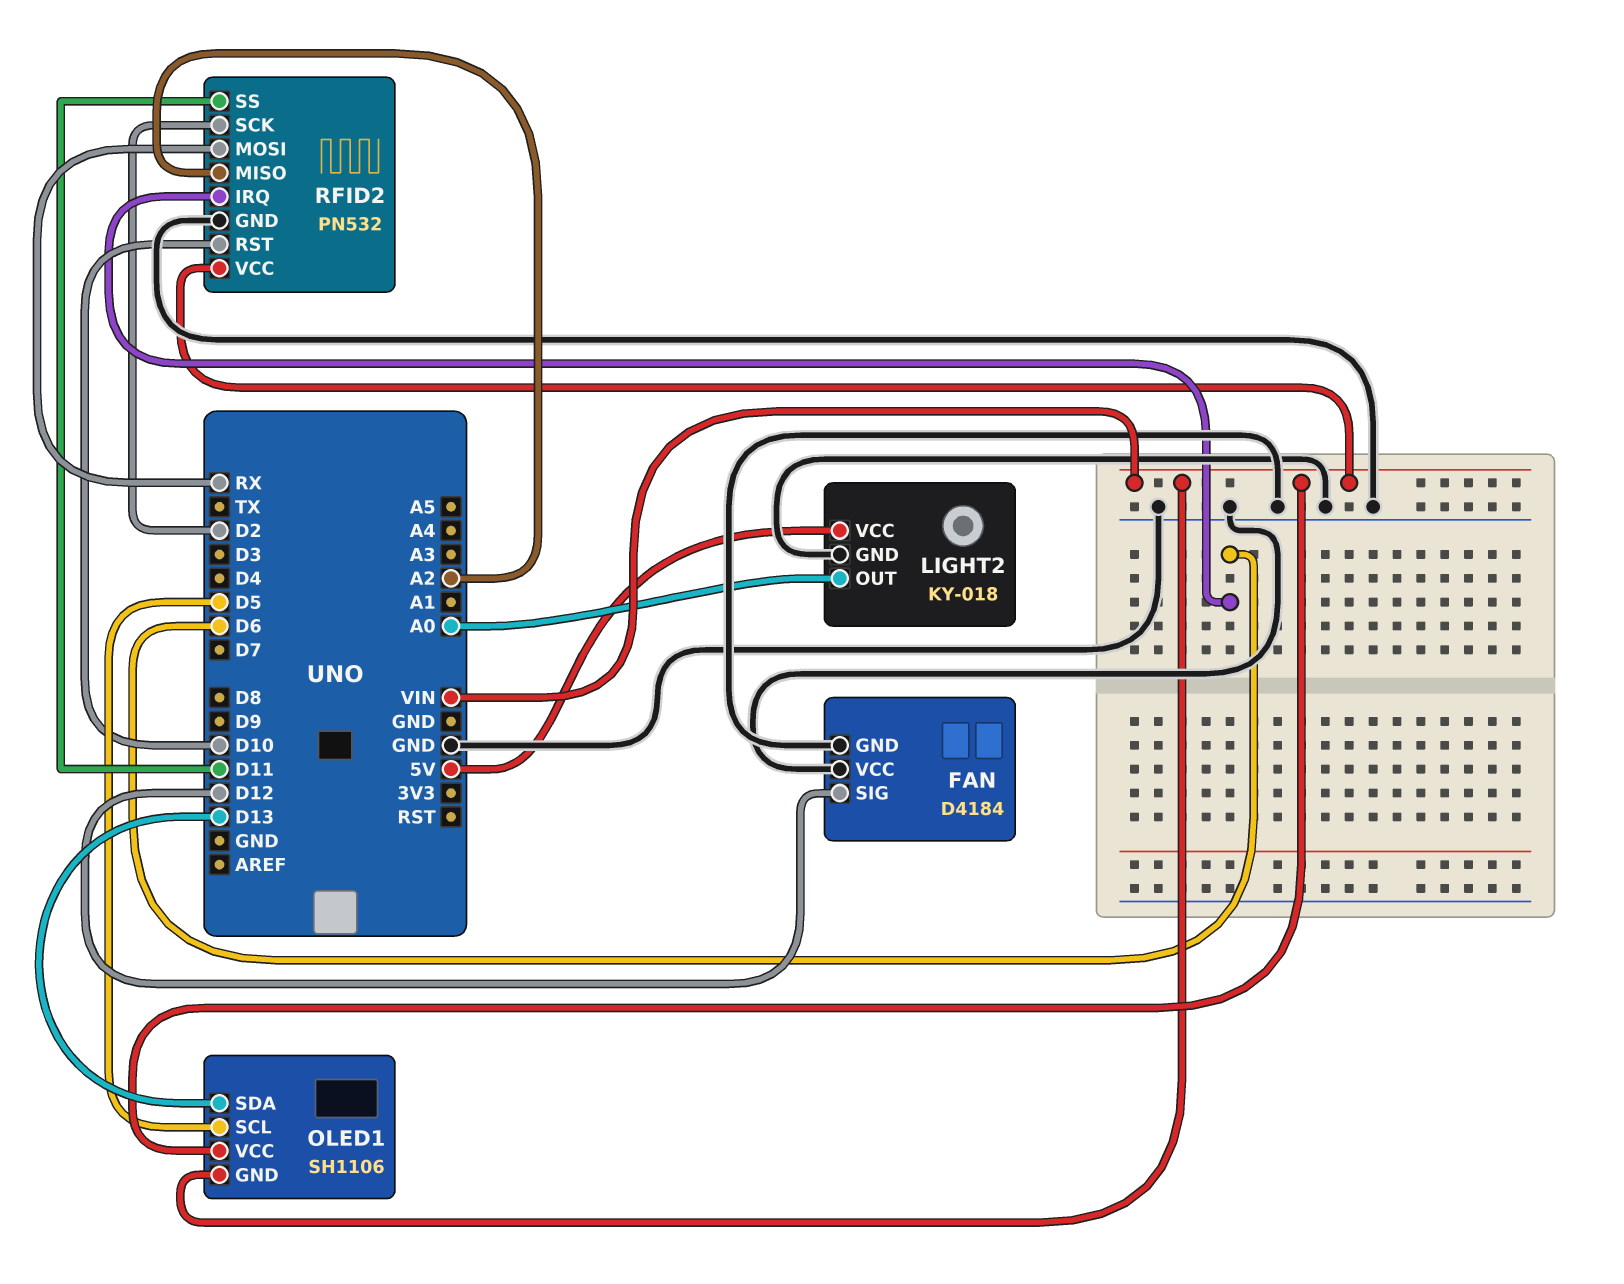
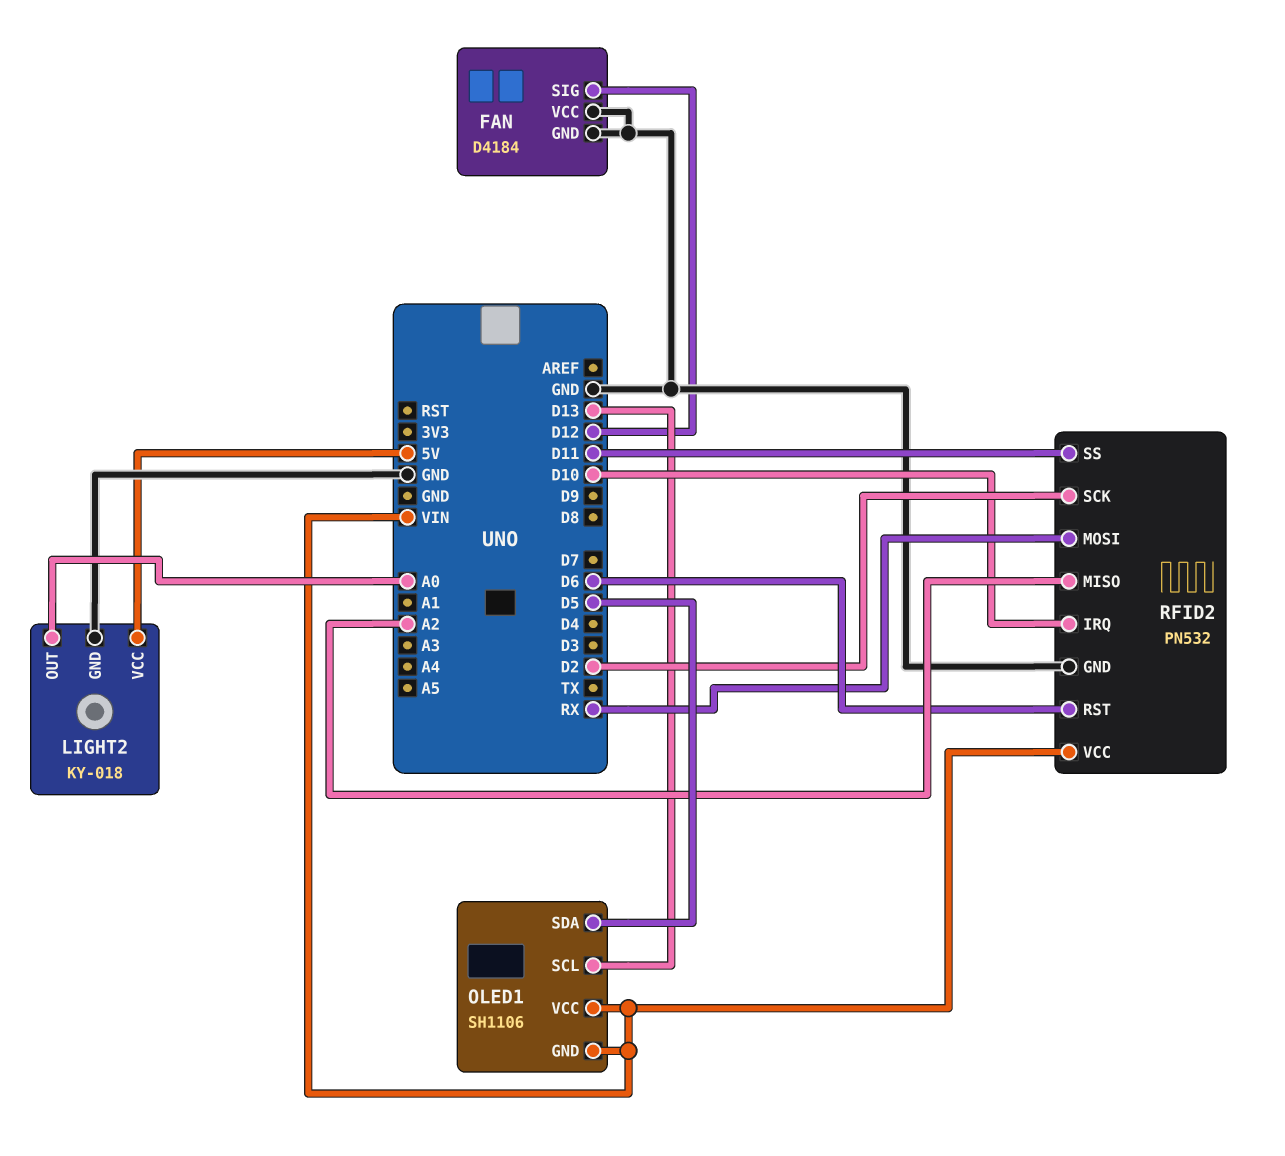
OLED1 pin SCL: D5 -> D13
OLED1 pin SDA: D13 -> D5
RFID2 pin IRQ: D6 -> D10
RFID2 pin RST: D10 -> D6

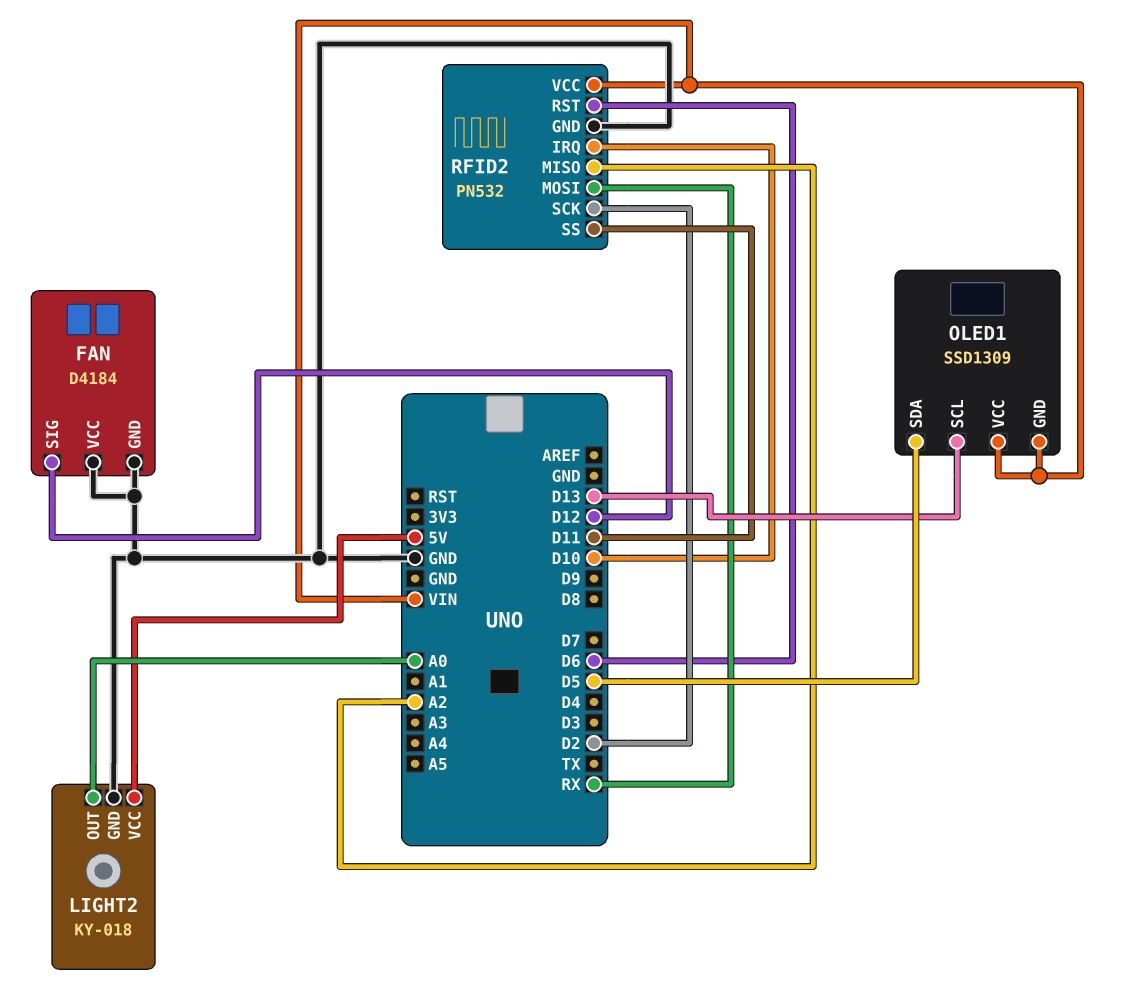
OLED1: SH1106 -> SSD1309

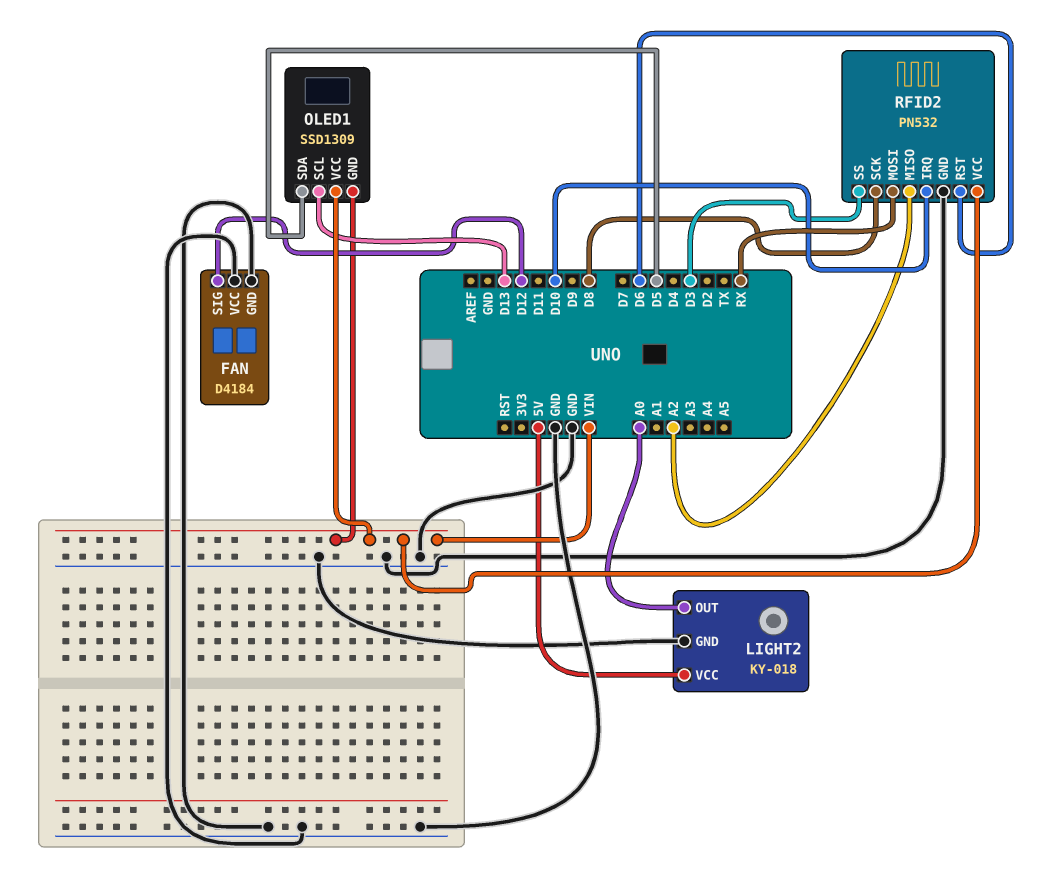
RFID2 pin SCK: D2 -> D8
RFID2 pin SS: D11 -> D3

